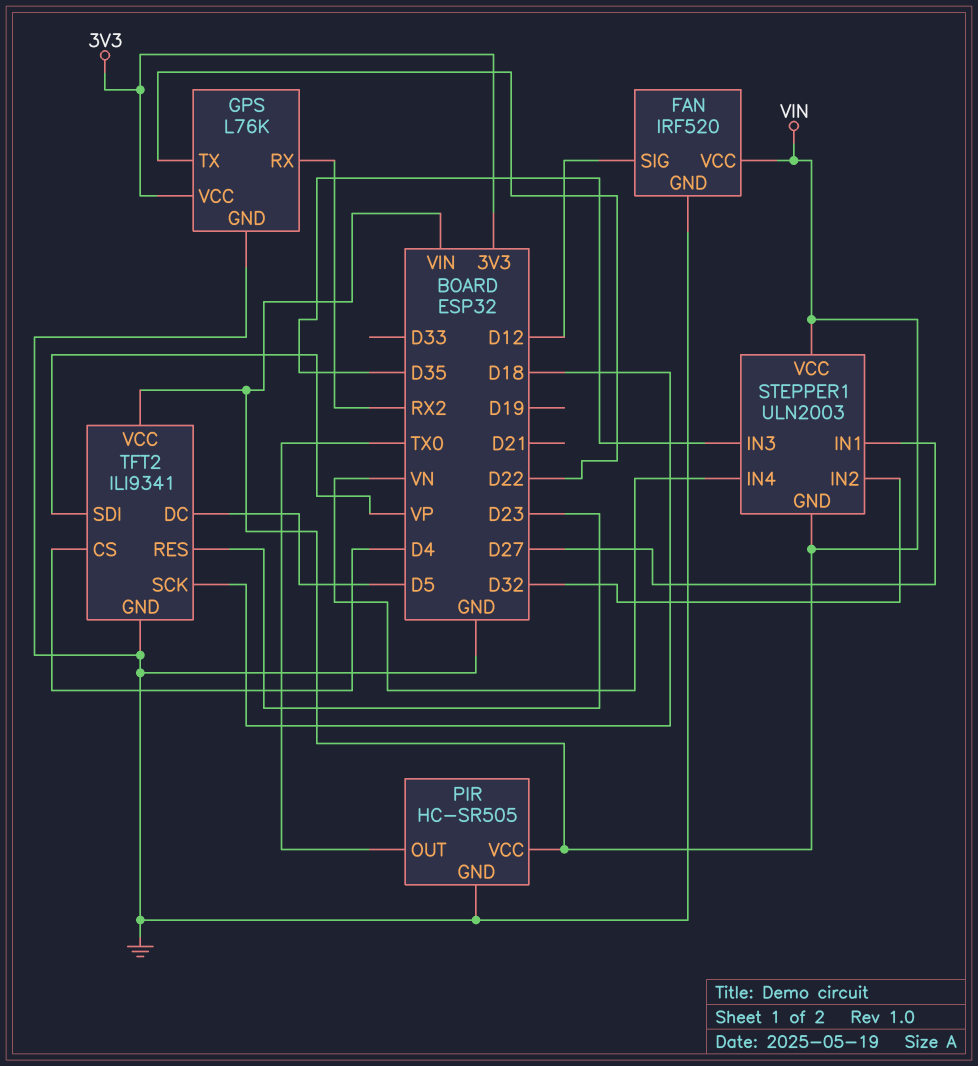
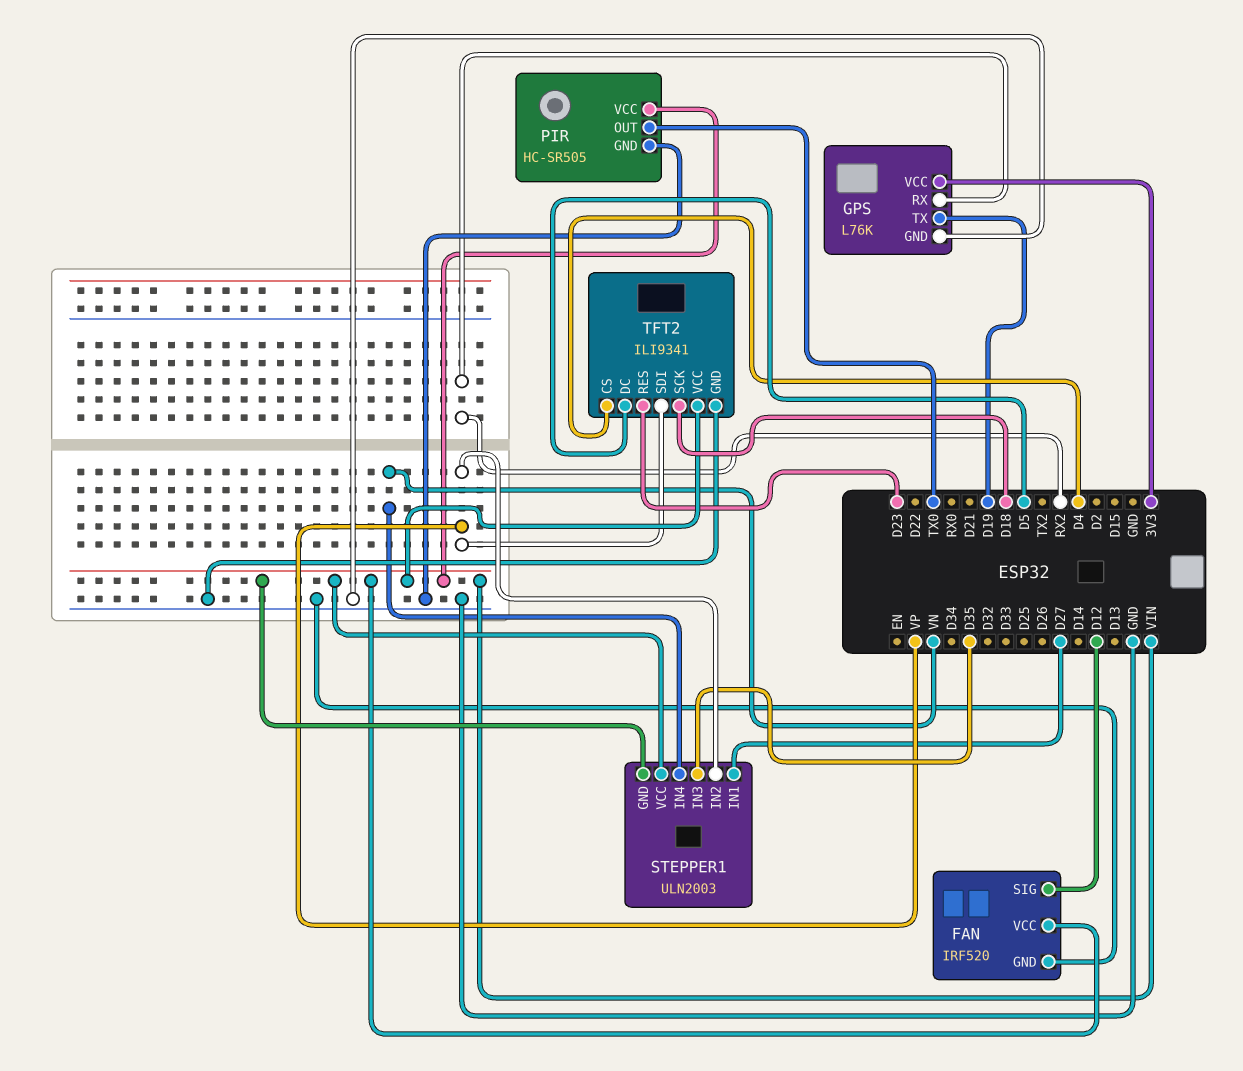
GPS pin TX: D22 -> D19
STEPPER1 pin IN2: D32 -> VP

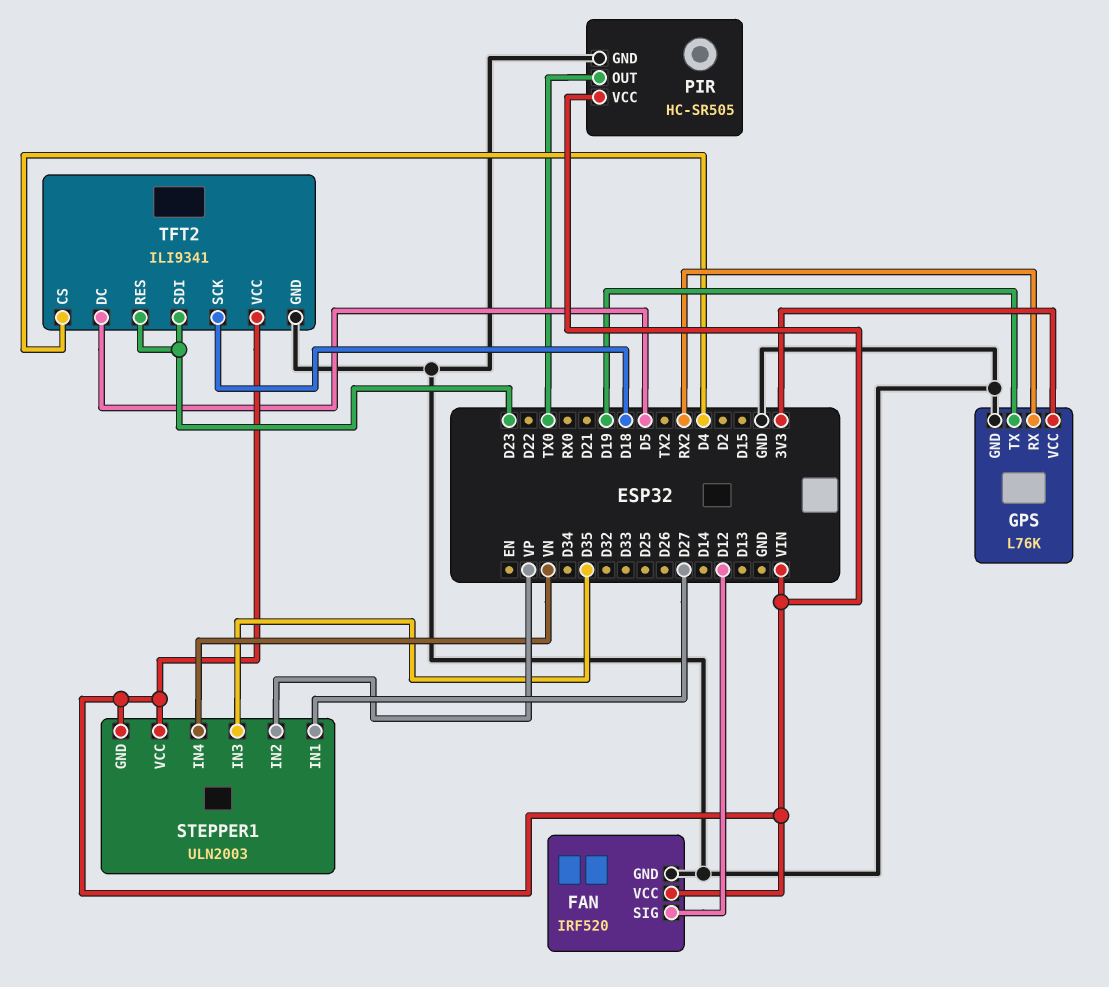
TFT2 pin SDI: VP -> D23

